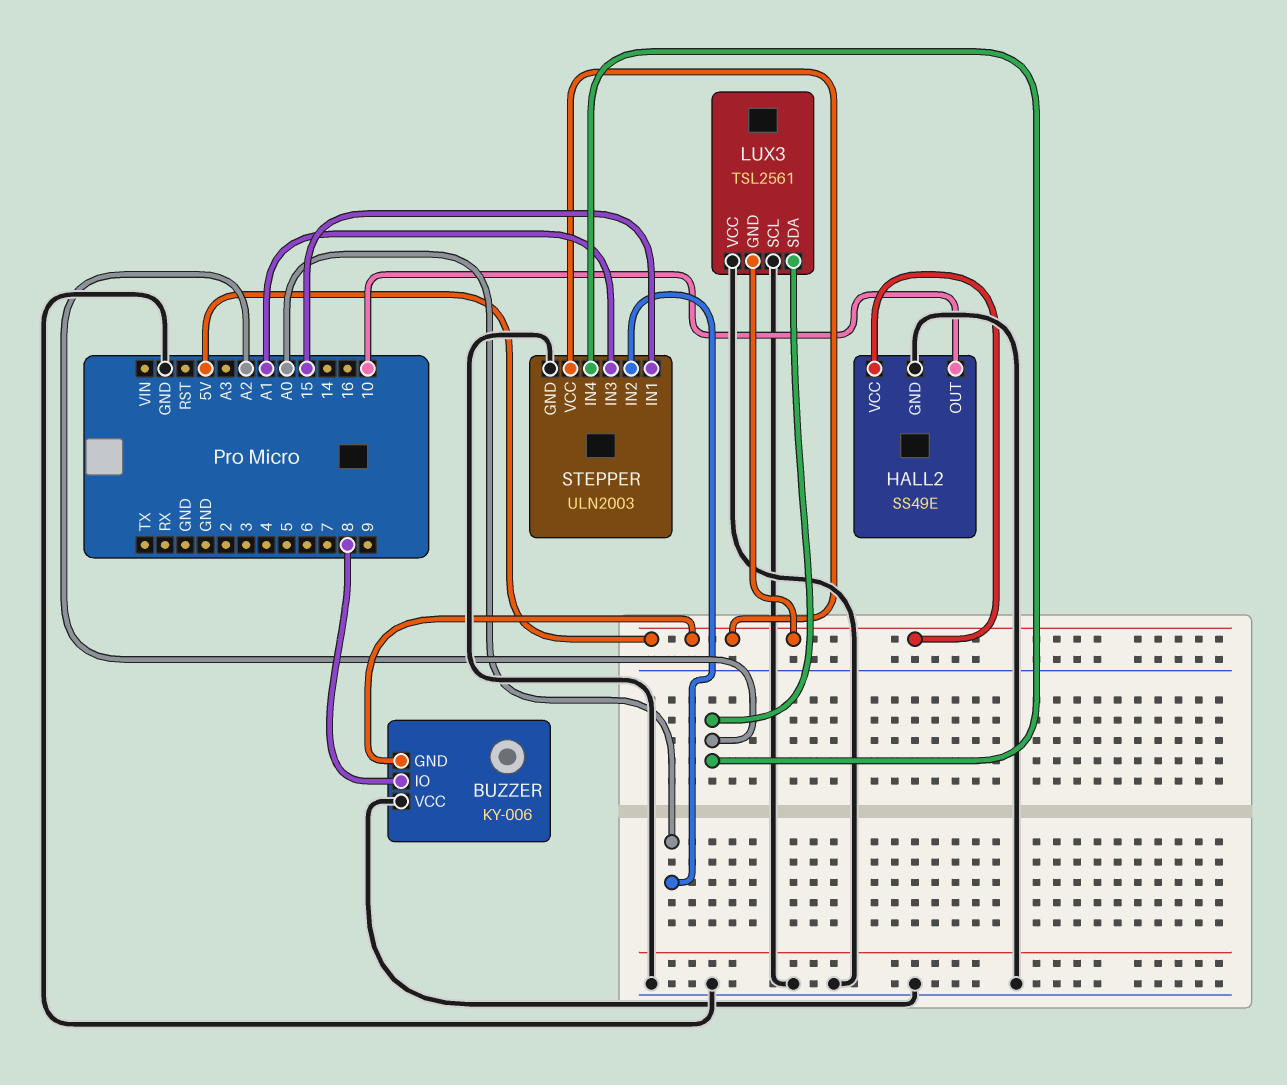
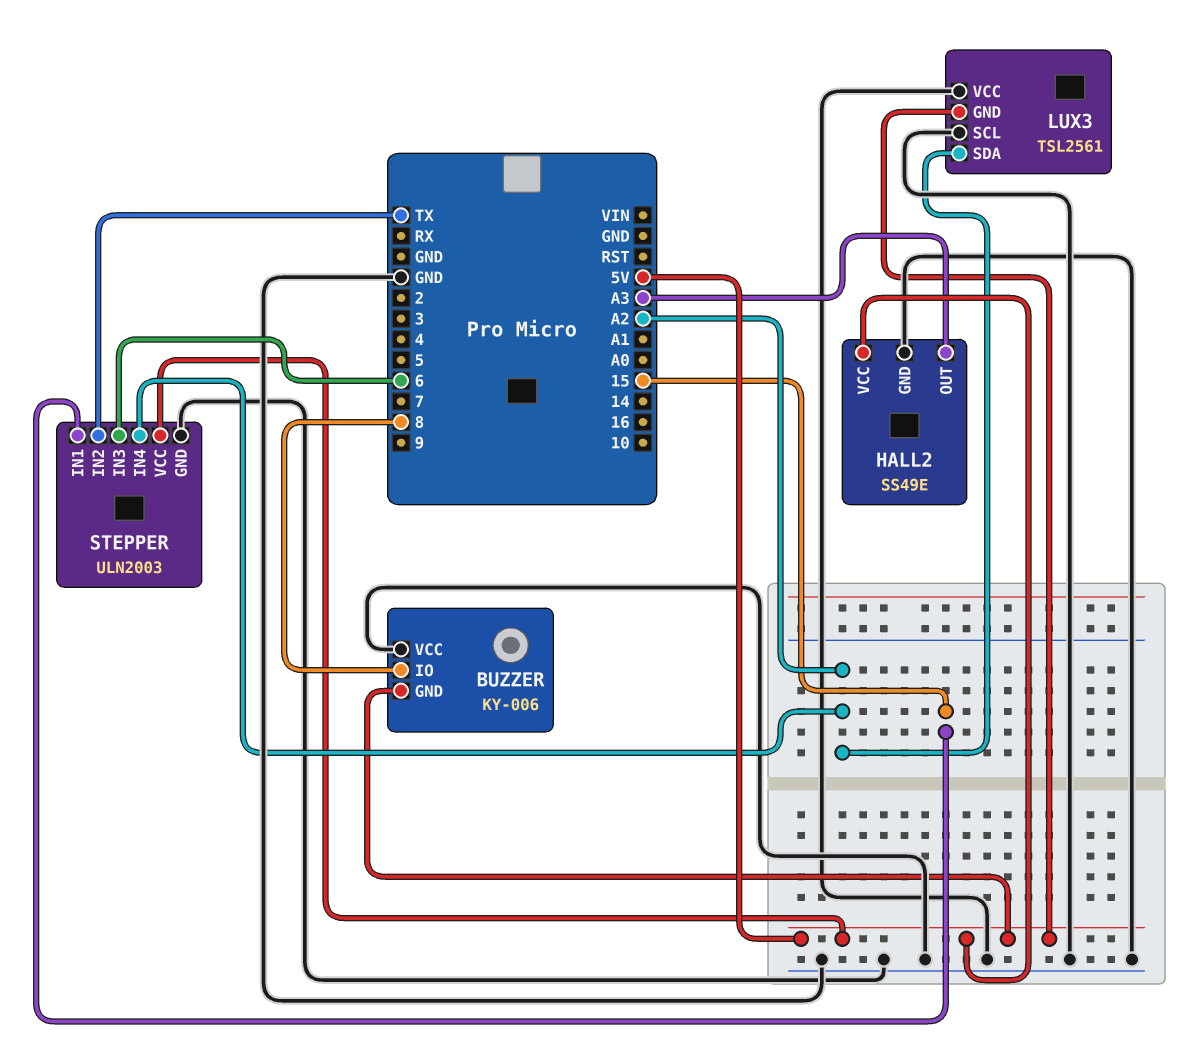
HALL2 pin OUT: 10 -> A3
STEPPER pin IN2: A0 -> TX
STEPPER pin IN3: A1 -> 6

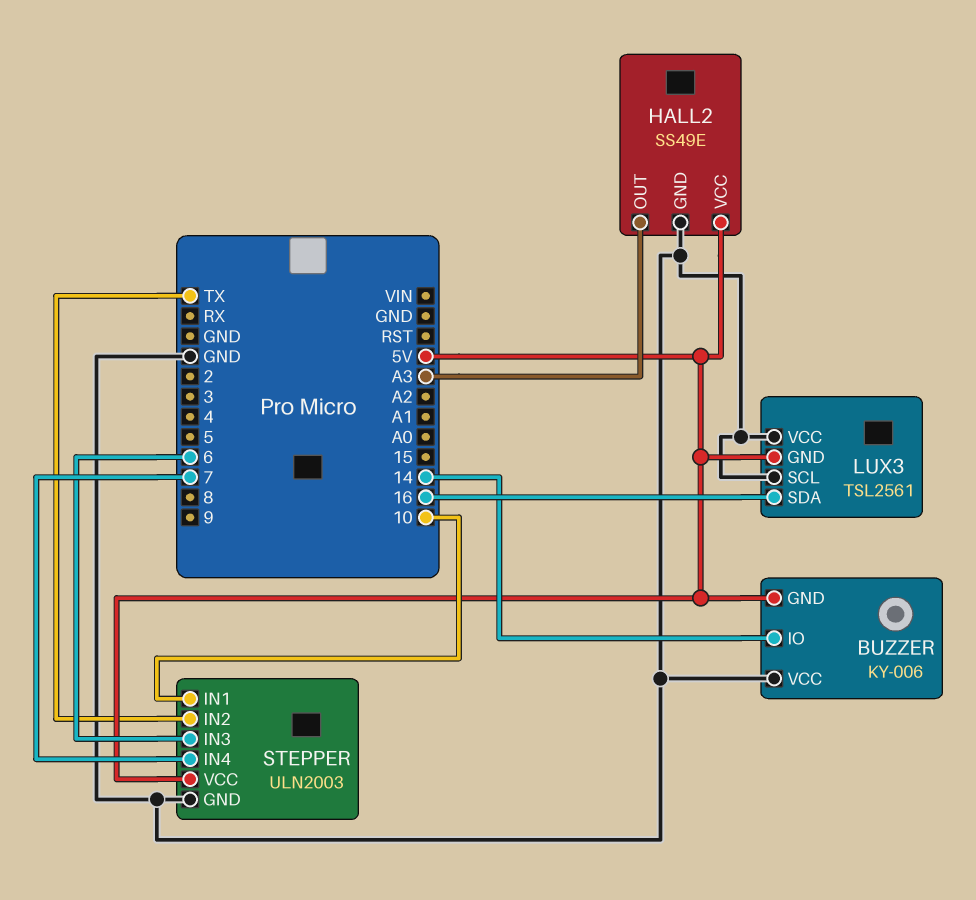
BUZZER pin IO: 8 -> 14
LUX3 pin SDA: A2 -> 16
STEPPER pin IN1: 15 -> 10
STEPPER pin IN4: A2 -> 7

